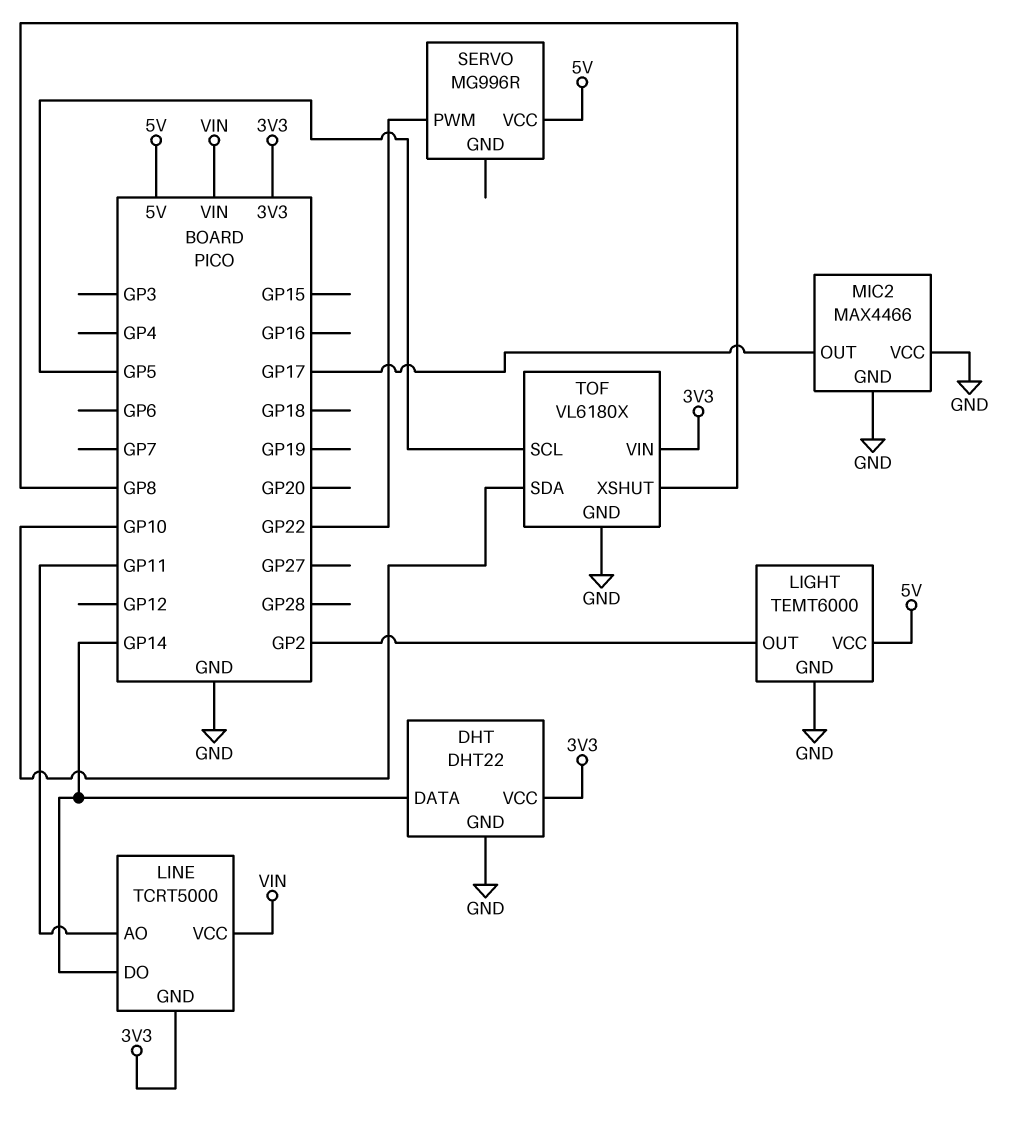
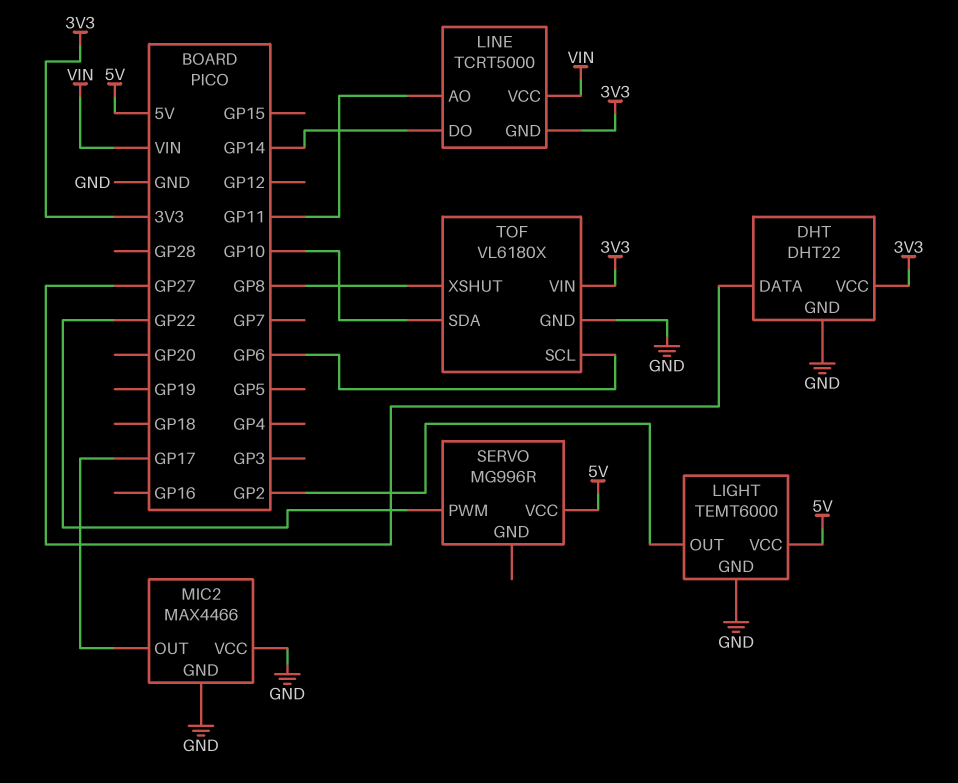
DHT pin DATA: GP14 -> GP27
TOF pin SCL: GP5 -> GP6

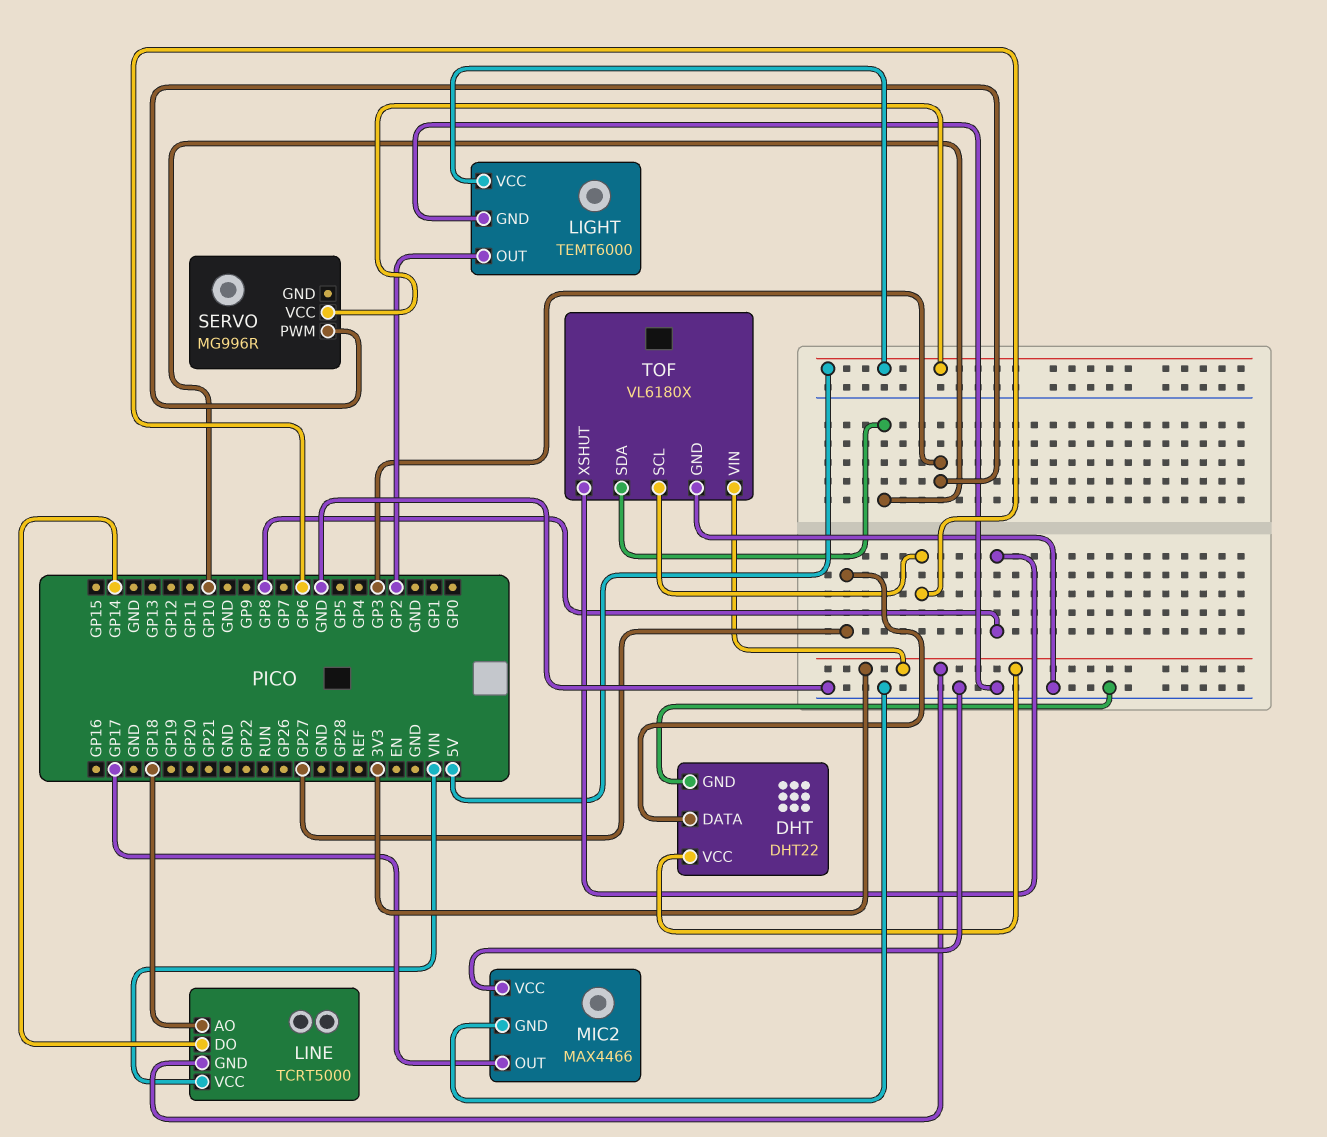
LINE pin AO: GP11 -> GP18
SERVO pin PWM: GP22 -> GP3

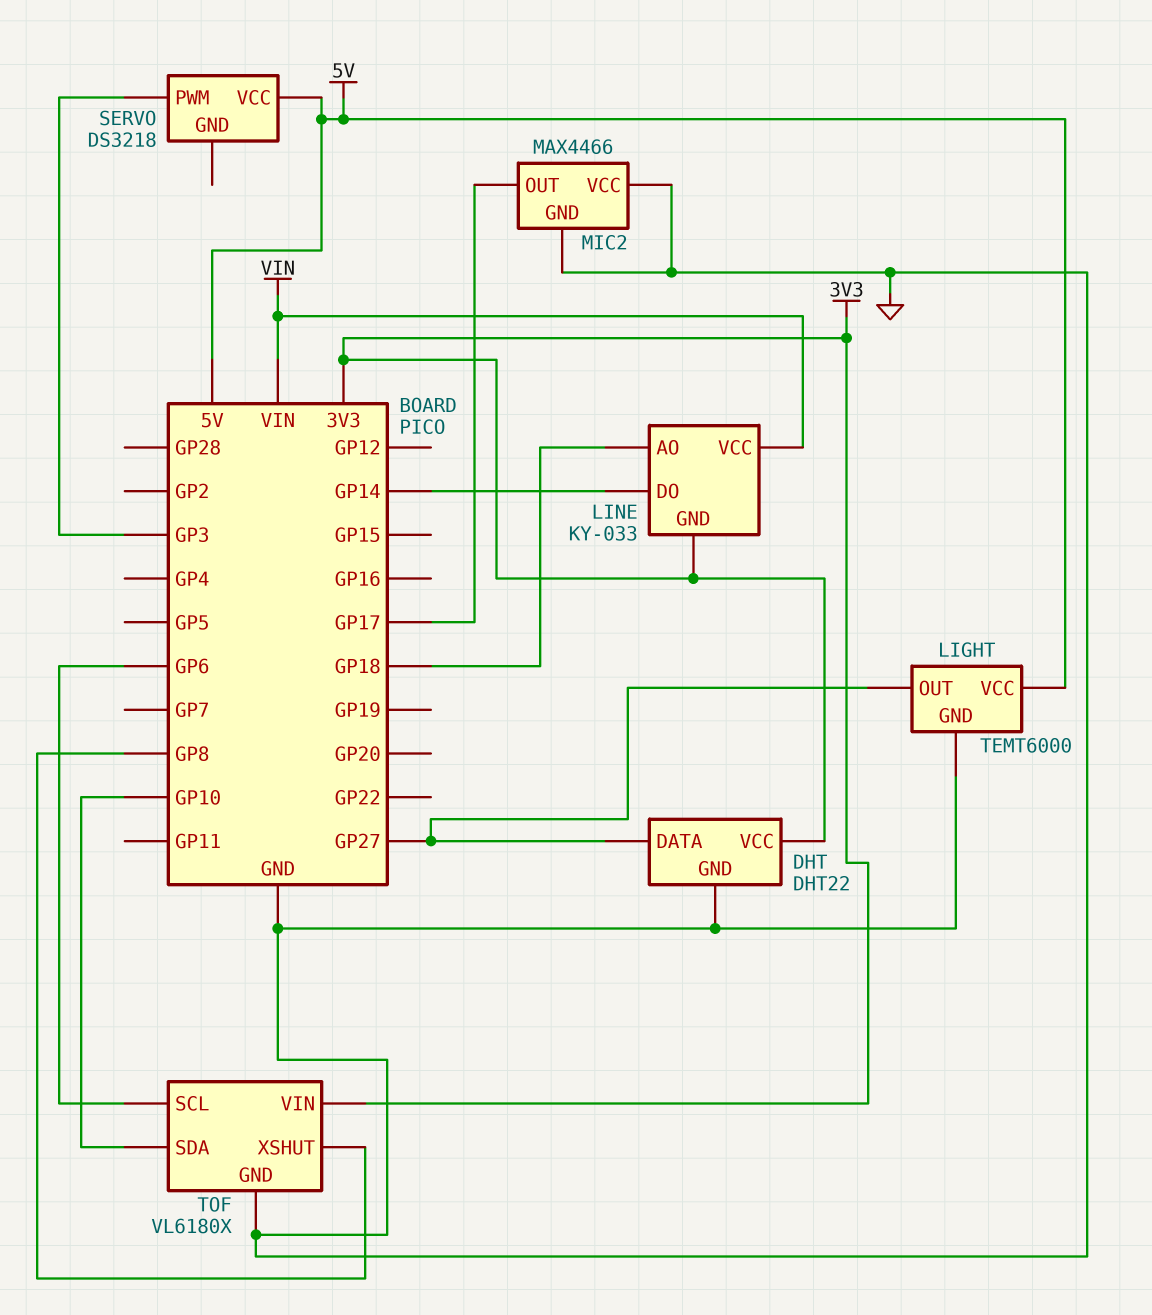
LIGHT pin OUT: GP2 -> GP27
LINE: TCRT5000 -> KY-033
SERVO: MG996R -> DS3218

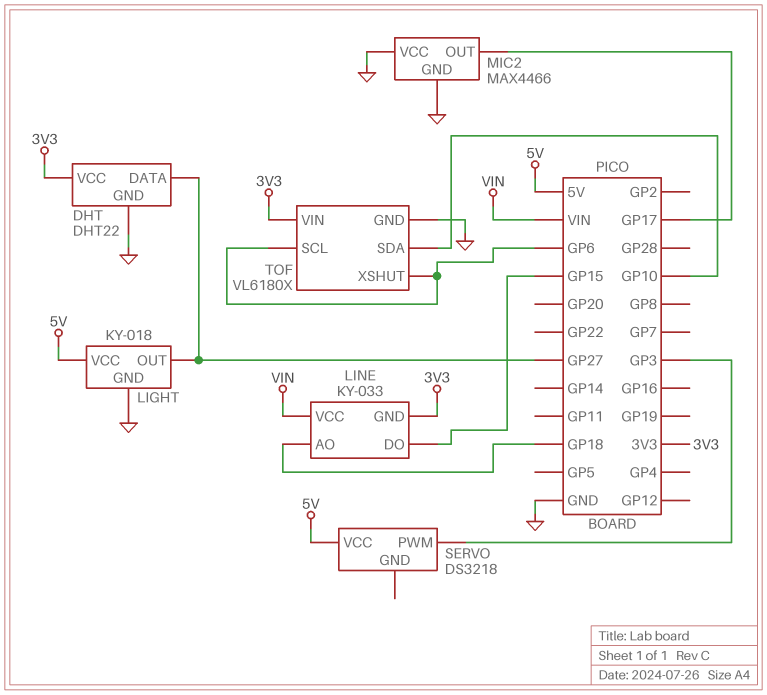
LIGHT: TEMT6000 -> KY-018
LINE pin DO: GP14 -> GP15
TOF pin XSHUT: GP8 -> GP6

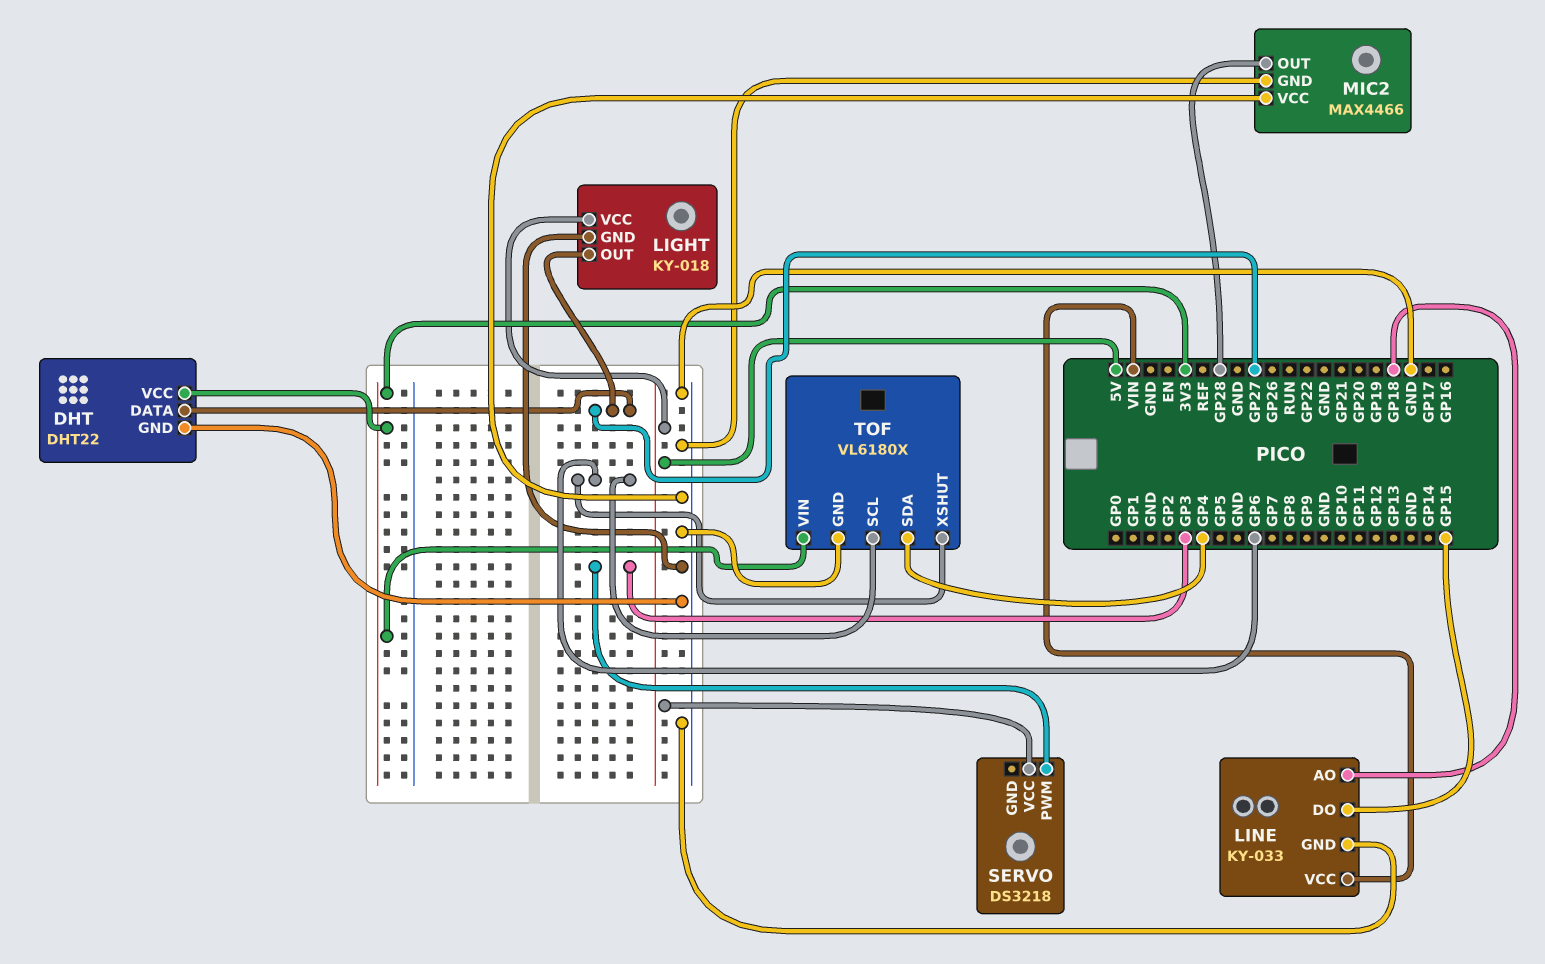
LINE pin GND: 3V3 -> GND
MIC2 pin OUT: GP17 -> GP28
TOF pin SDA: GP10 -> GP4

